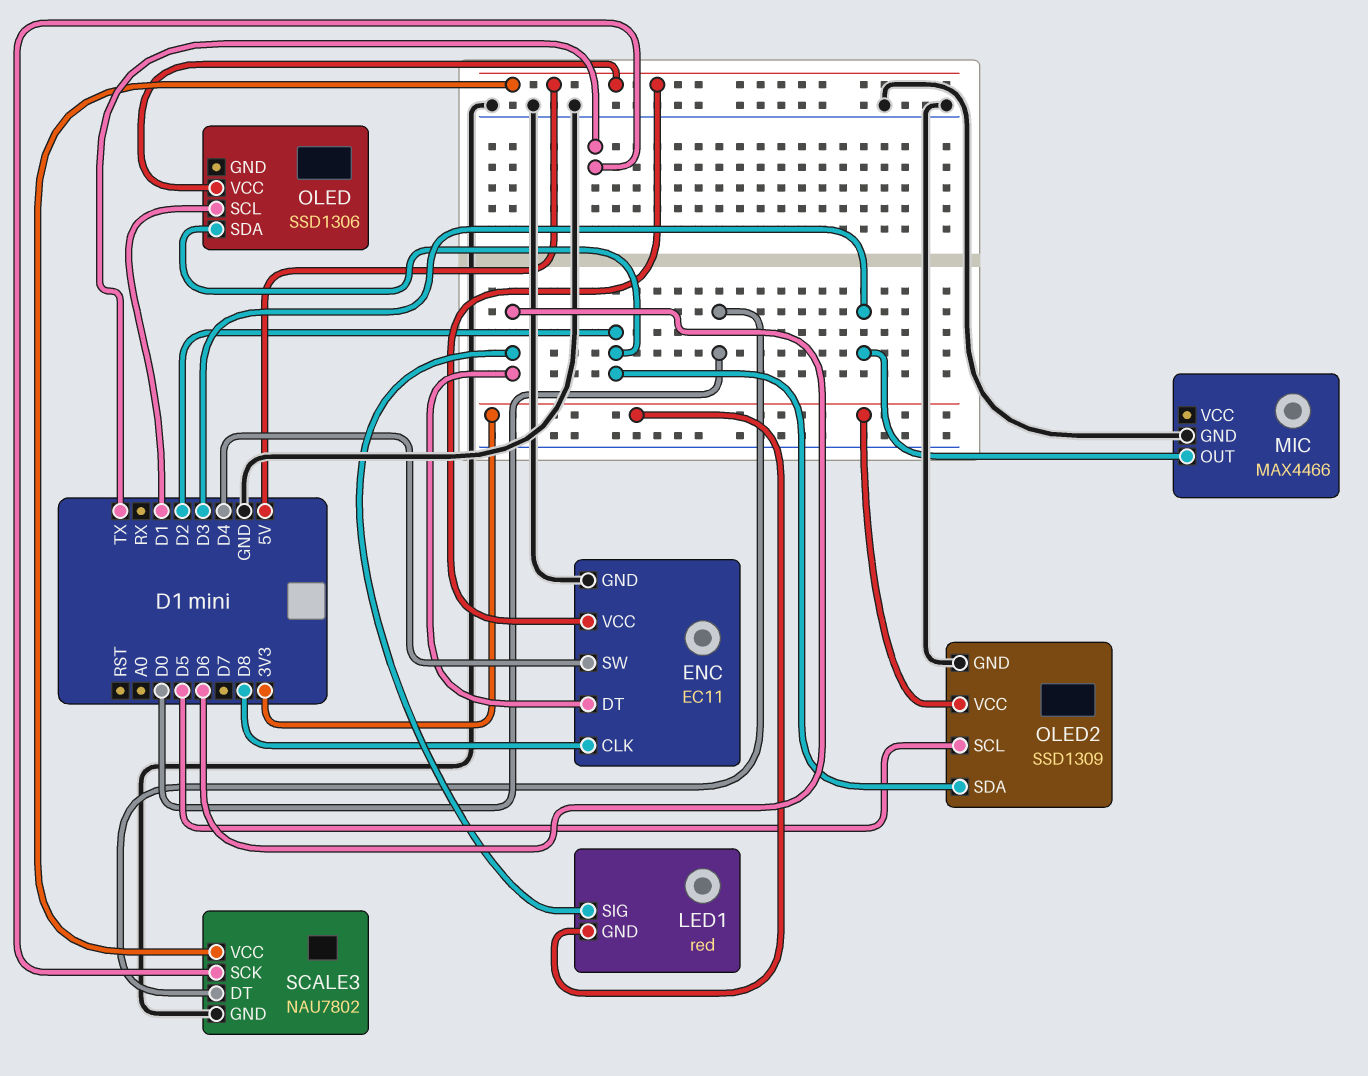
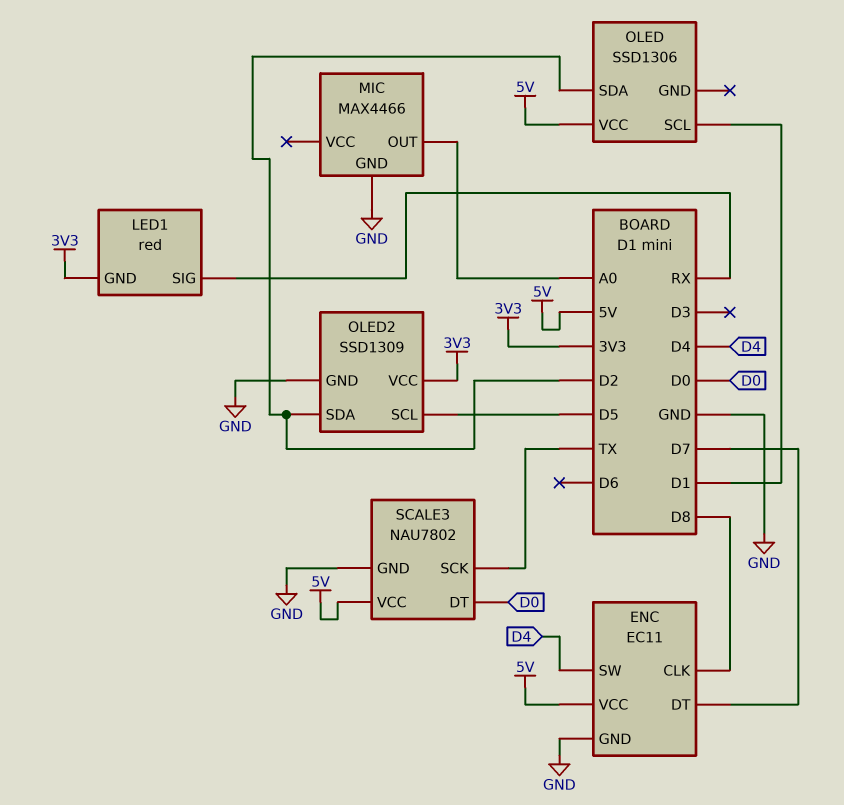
ENC pin DT: D6 -> D7
LED1 pin SIG: D6 -> RX
MIC pin OUT: D3 -> A0

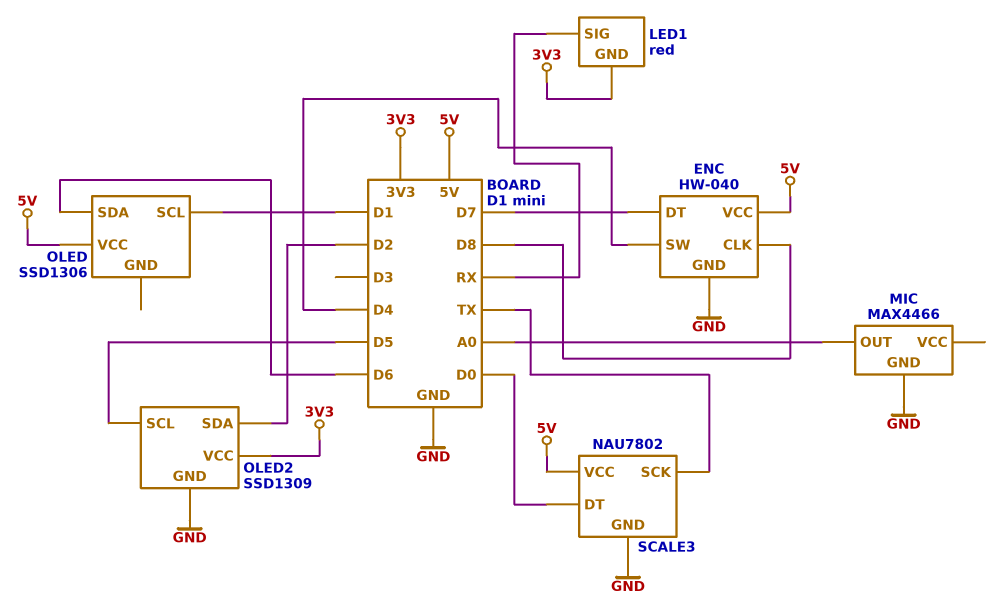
ENC: EC11 -> HW-040
OLED pin SDA: D2 -> D6

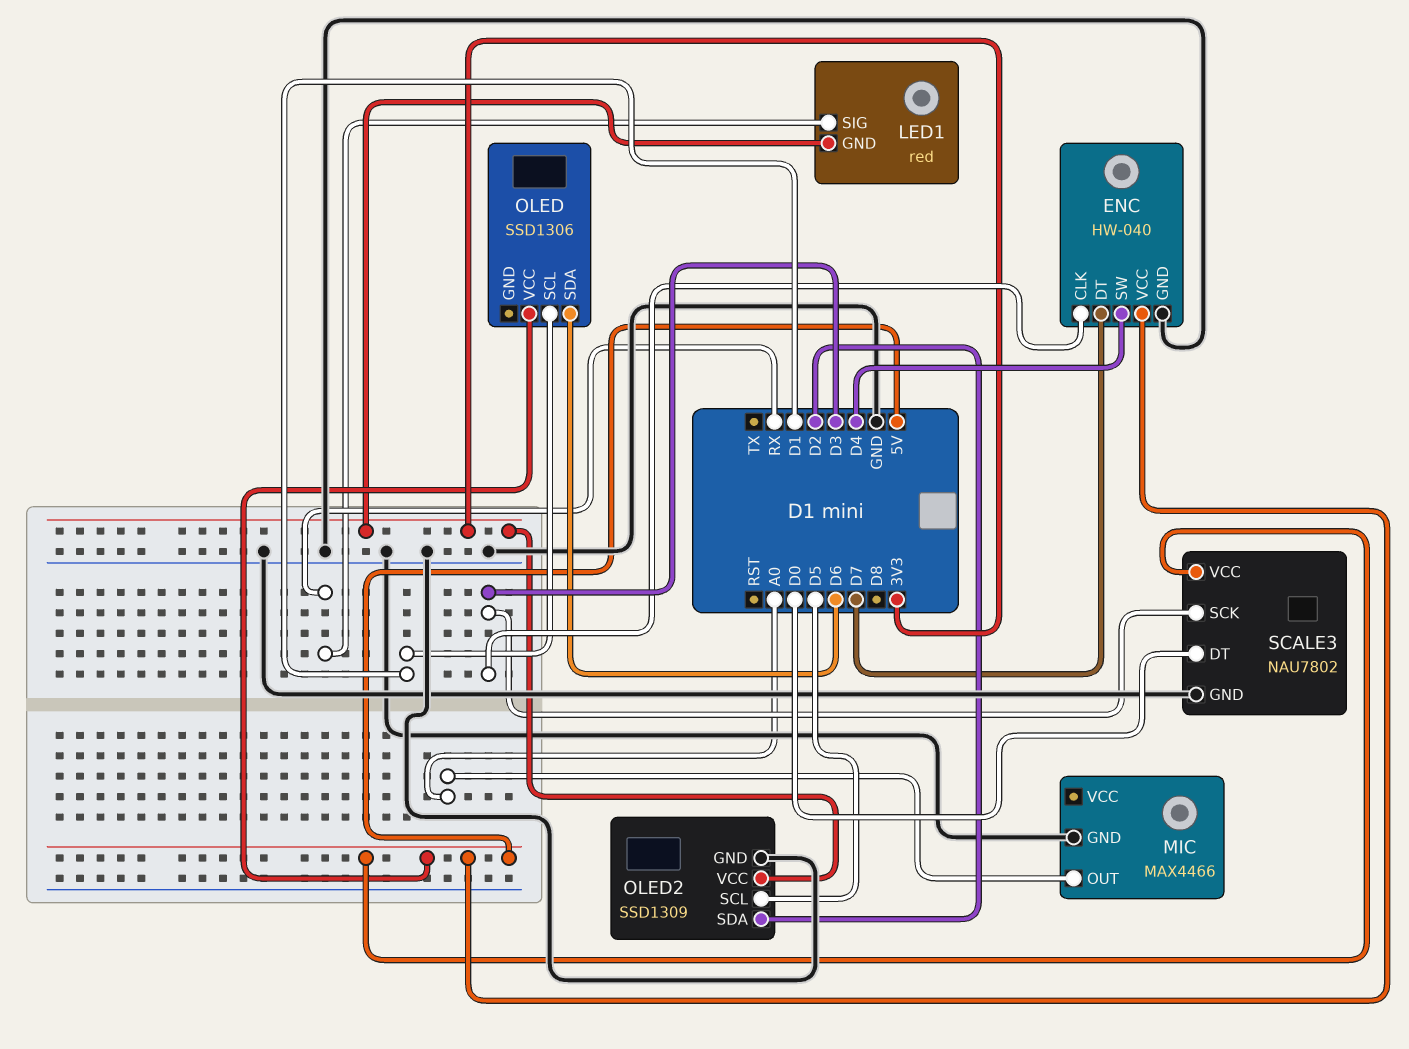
ENC pin CLK: D8 -> D3
SCALE3 pin SCK: TX -> D3

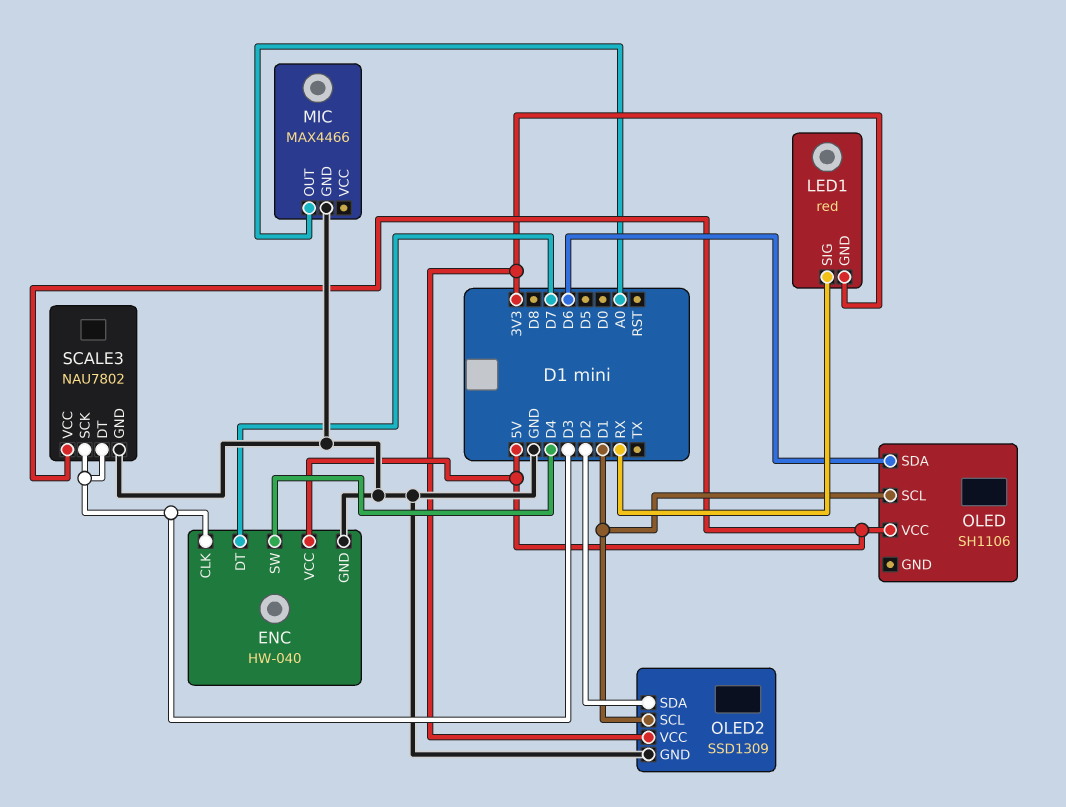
OLED: SSD1306 -> SH1106
OLED2 pin SCL: D5 -> D1
SCALE3 pin DT: D0 -> D3

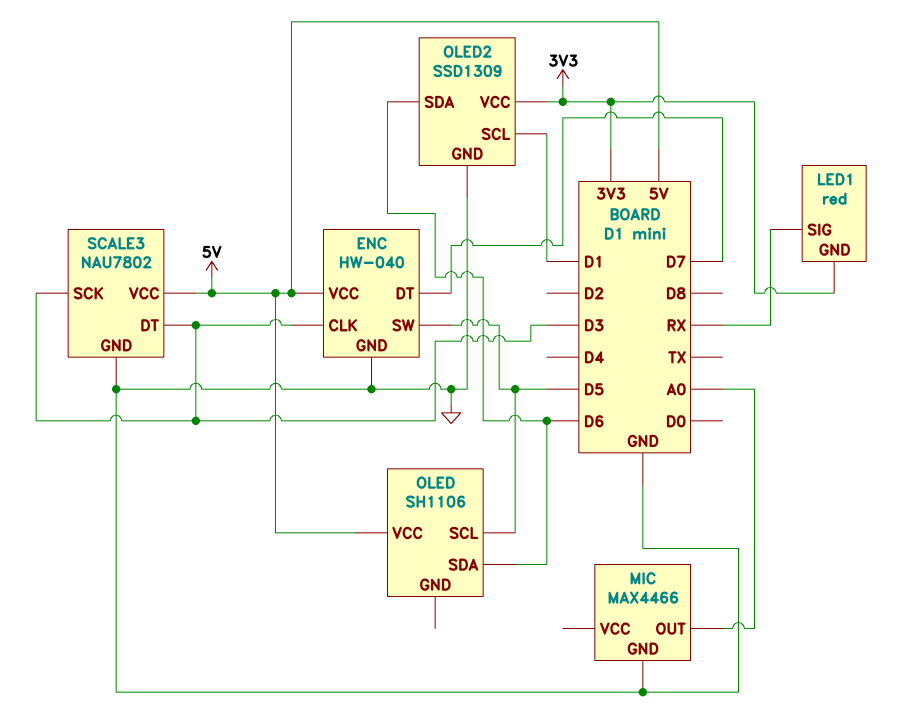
ENC pin SW: D4 -> D5
OLED pin SCL: D1 -> D5
OLED2 pin SDA: D2 -> D6

